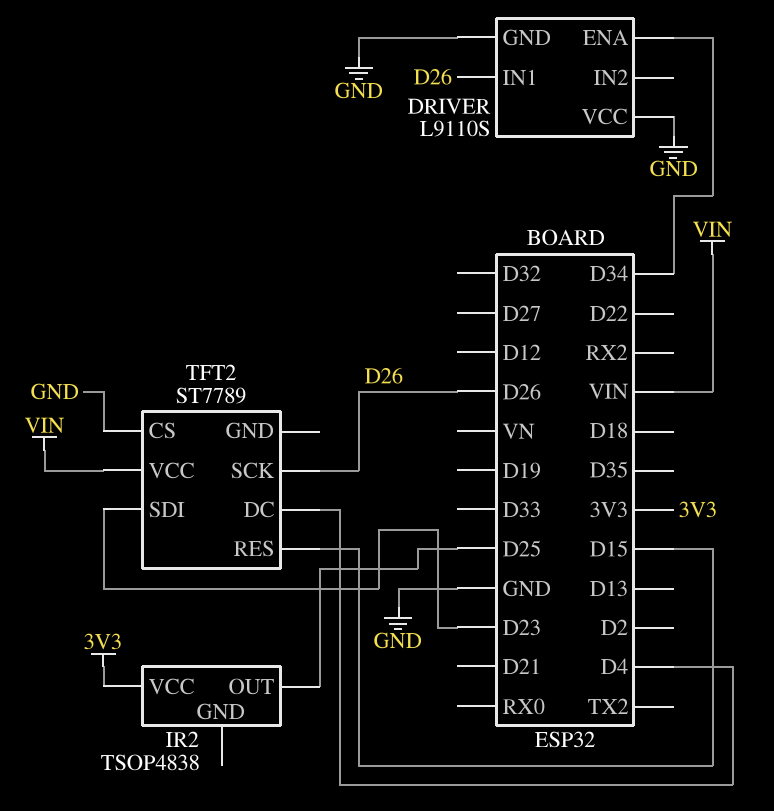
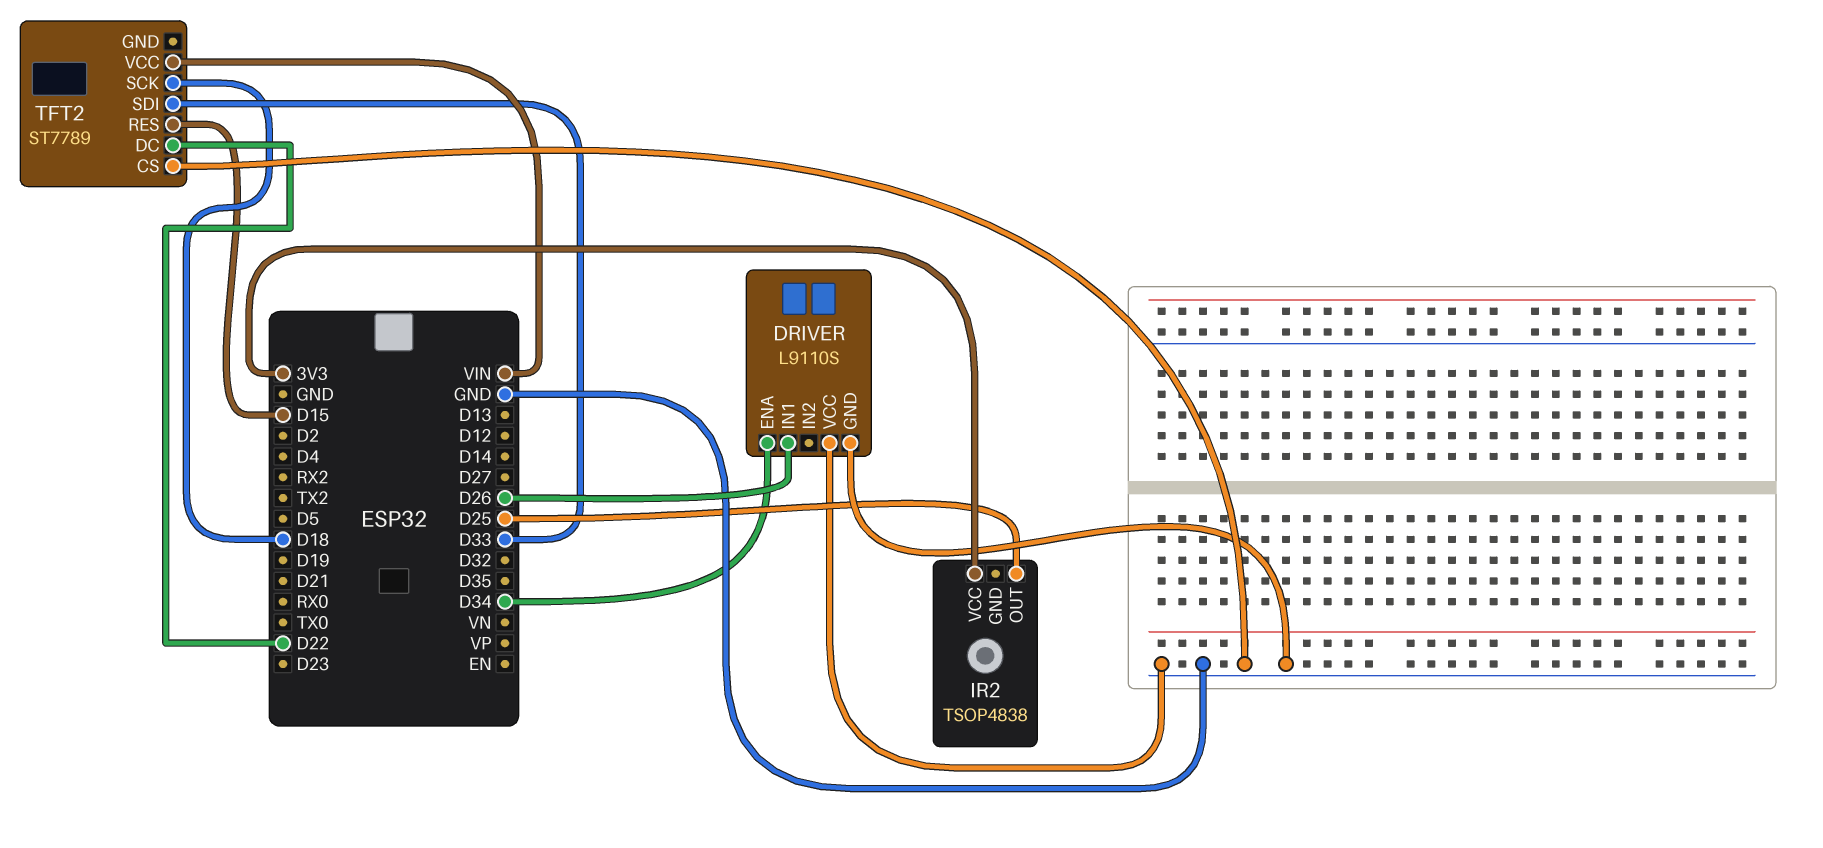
TFT2 pin DC: D4 -> D22
TFT2 pin SCK: D26 -> D18
TFT2 pin SDI: D23 -> D33

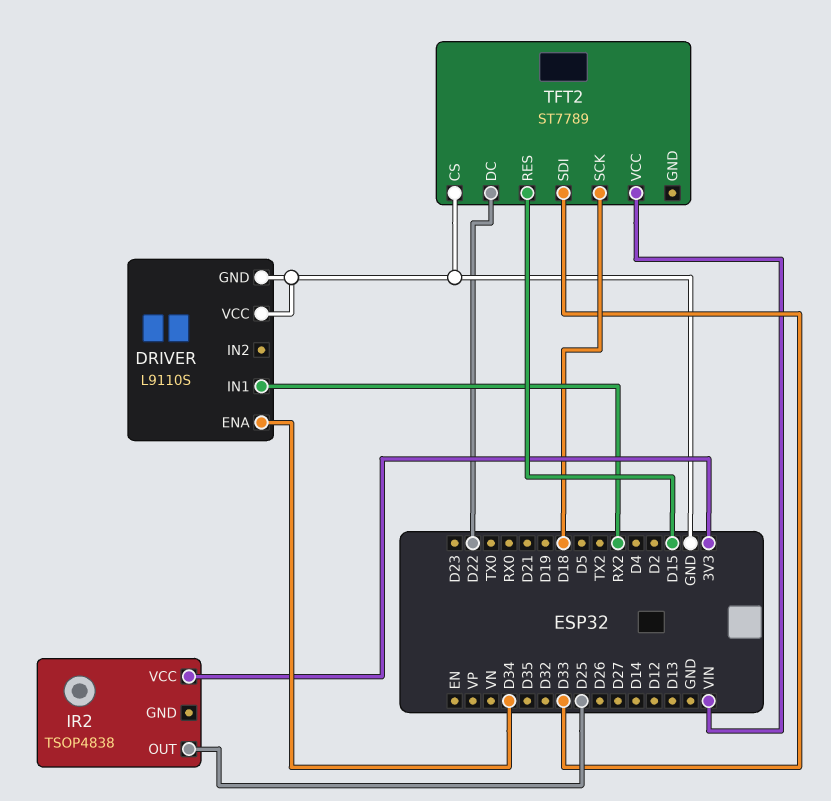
DRIVER pin IN1: D26 -> RX2

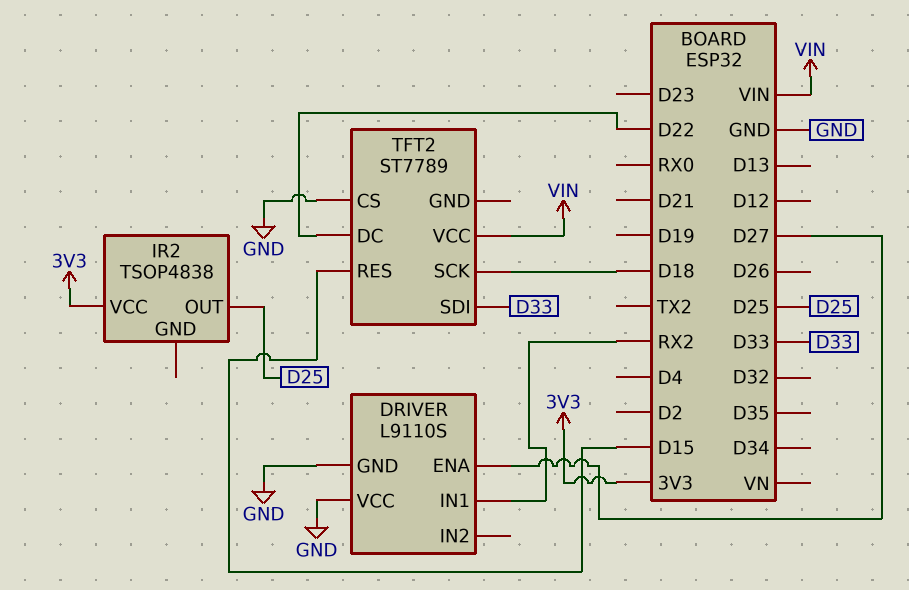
DRIVER pin ENA: D34 -> D27

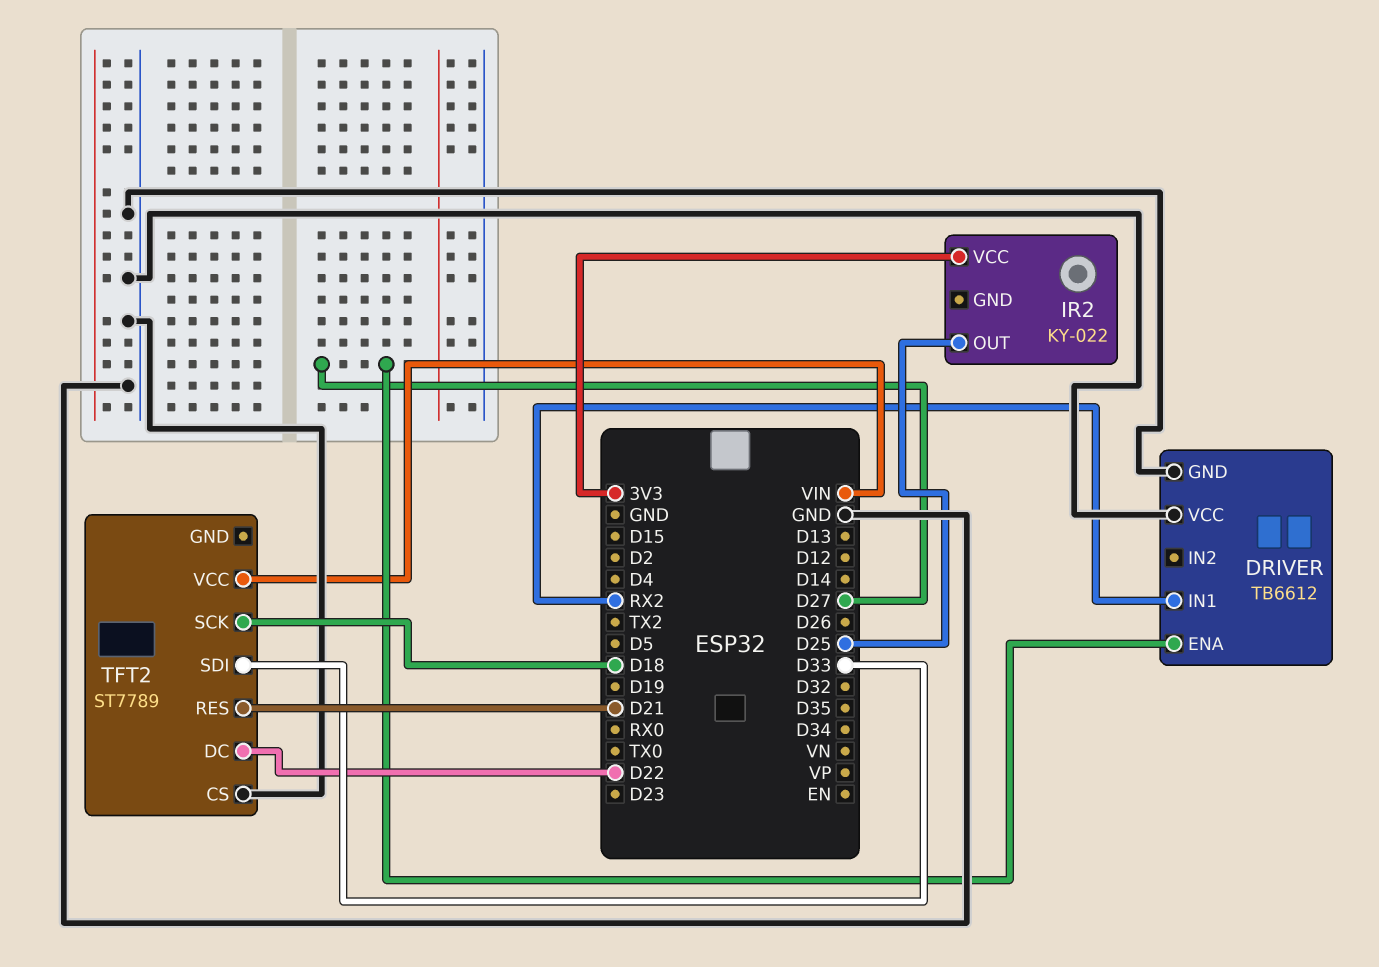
DRIVER: L9110S -> TB6612
IR2: TSOP4838 -> KY-022
TFT2 pin RES: D15 -> D21

